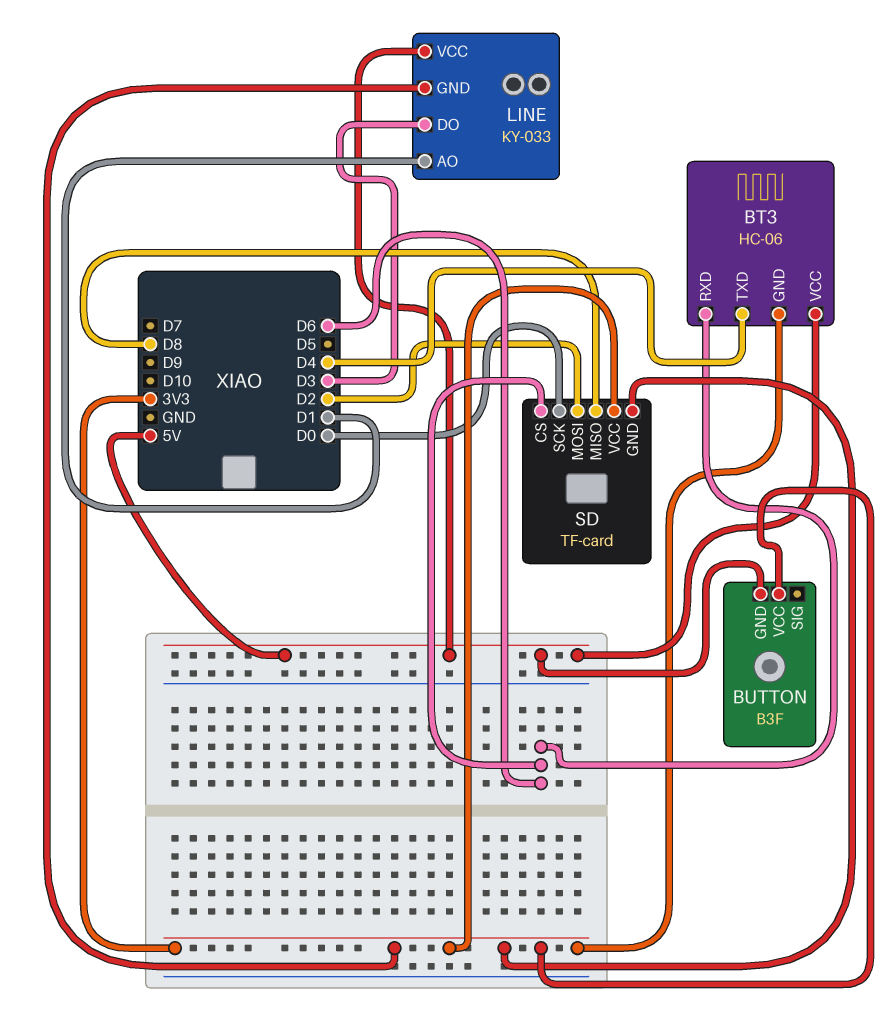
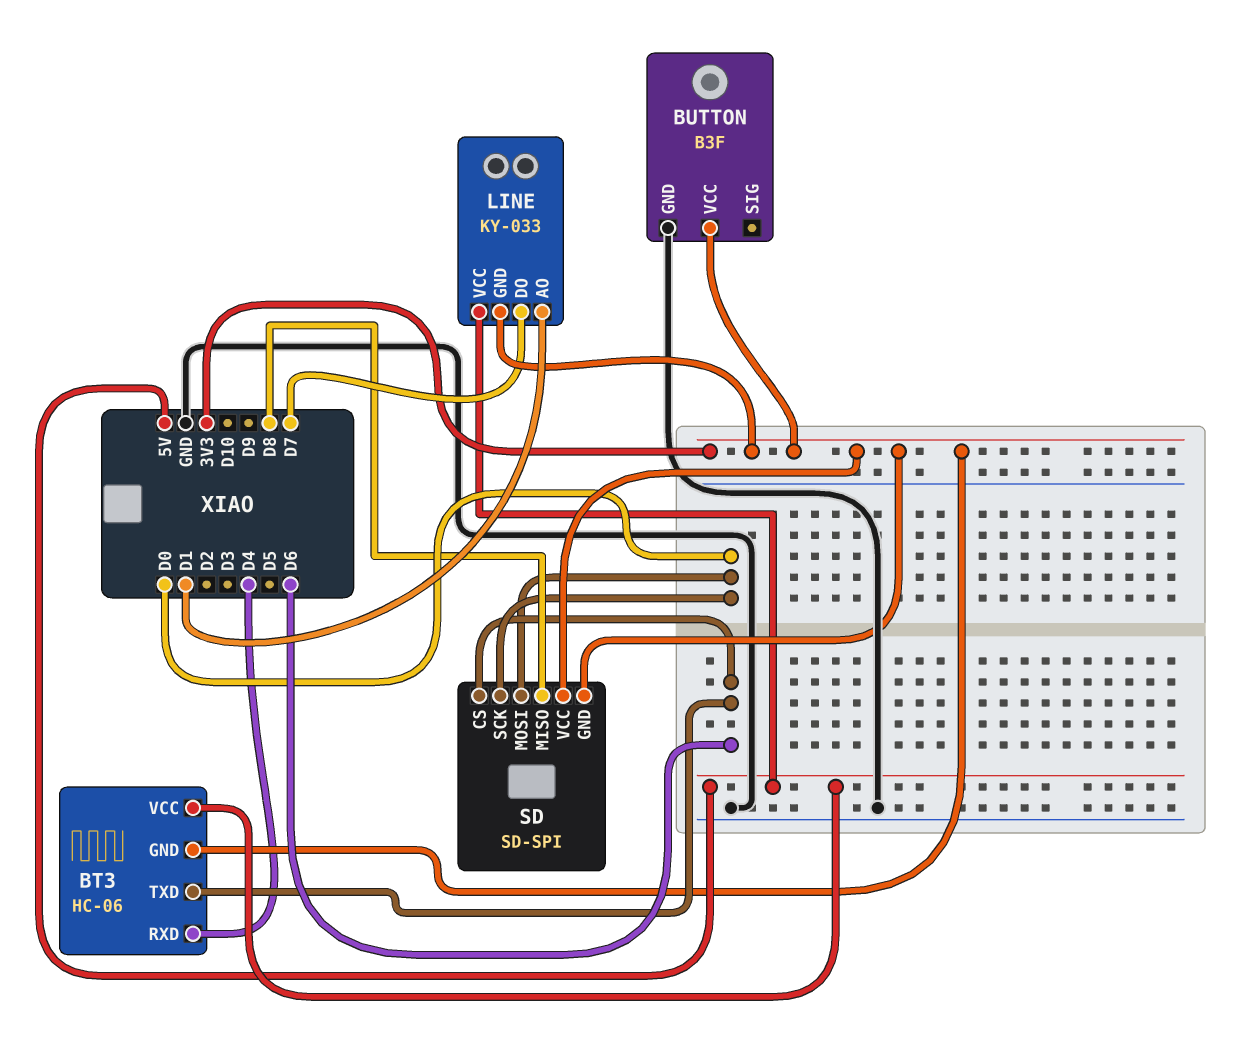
BT3 pin RXD: D6 -> D4
BT3 pin TXD: D4 -> D6
BUTTON pin GND: 5V -> GND
LINE pin DO: D3 -> D7
SD: TF-card -> SD-SPI
SD pin MOSI: D2 -> D0

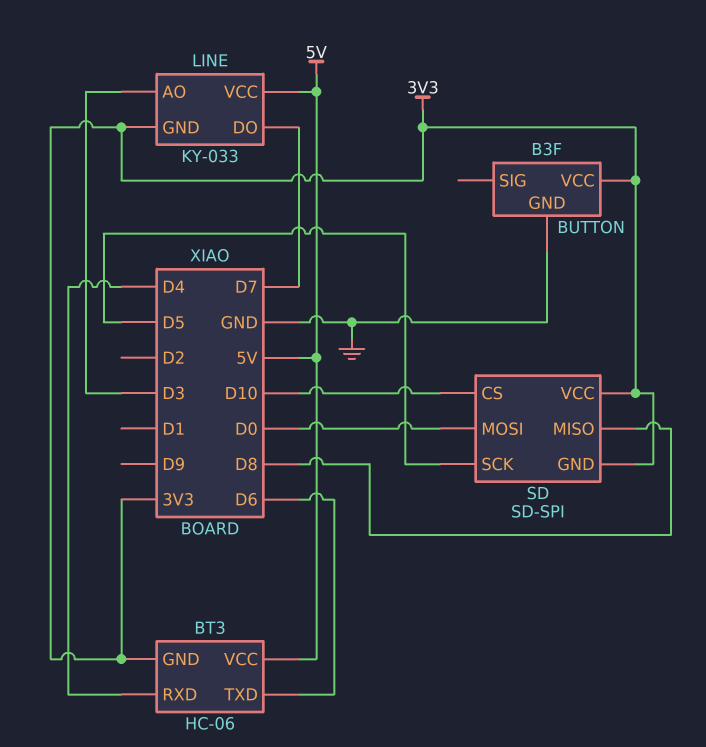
LINE pin AO: D1 -> D3
SD pin CS: D6 -> D10
SD pin SCK: D0 -> D5

